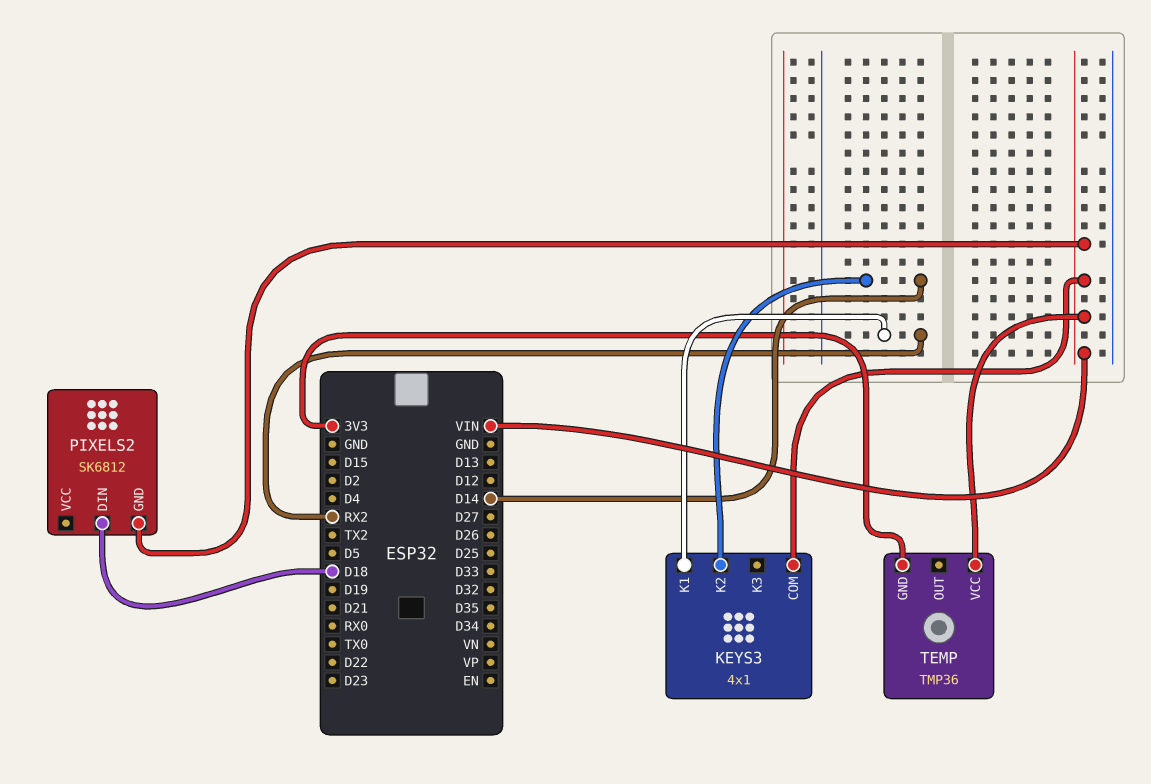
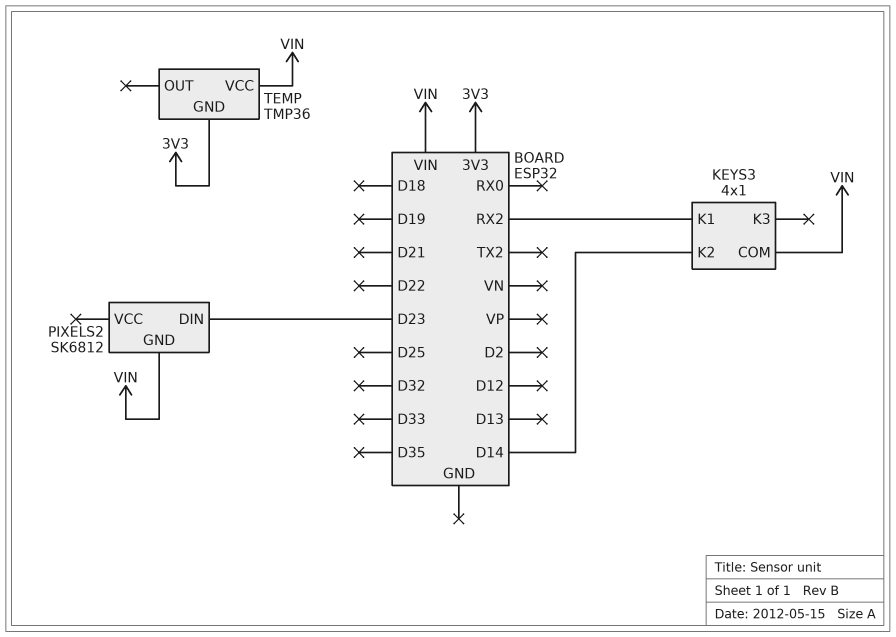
PIXELS2 pin DIN: D18 -> D23

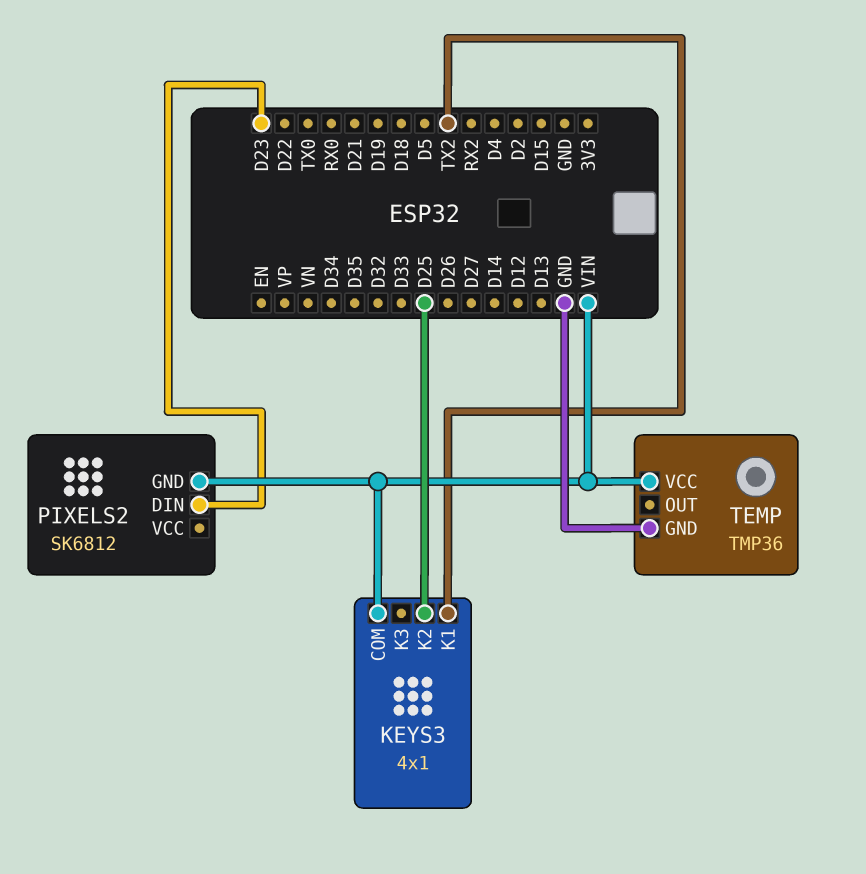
KEYS3 pin K1: RX2 -> TX2
KEYS3 pin K2: D14 -> D25
TEMP pin GND: 3V3 -> GND

